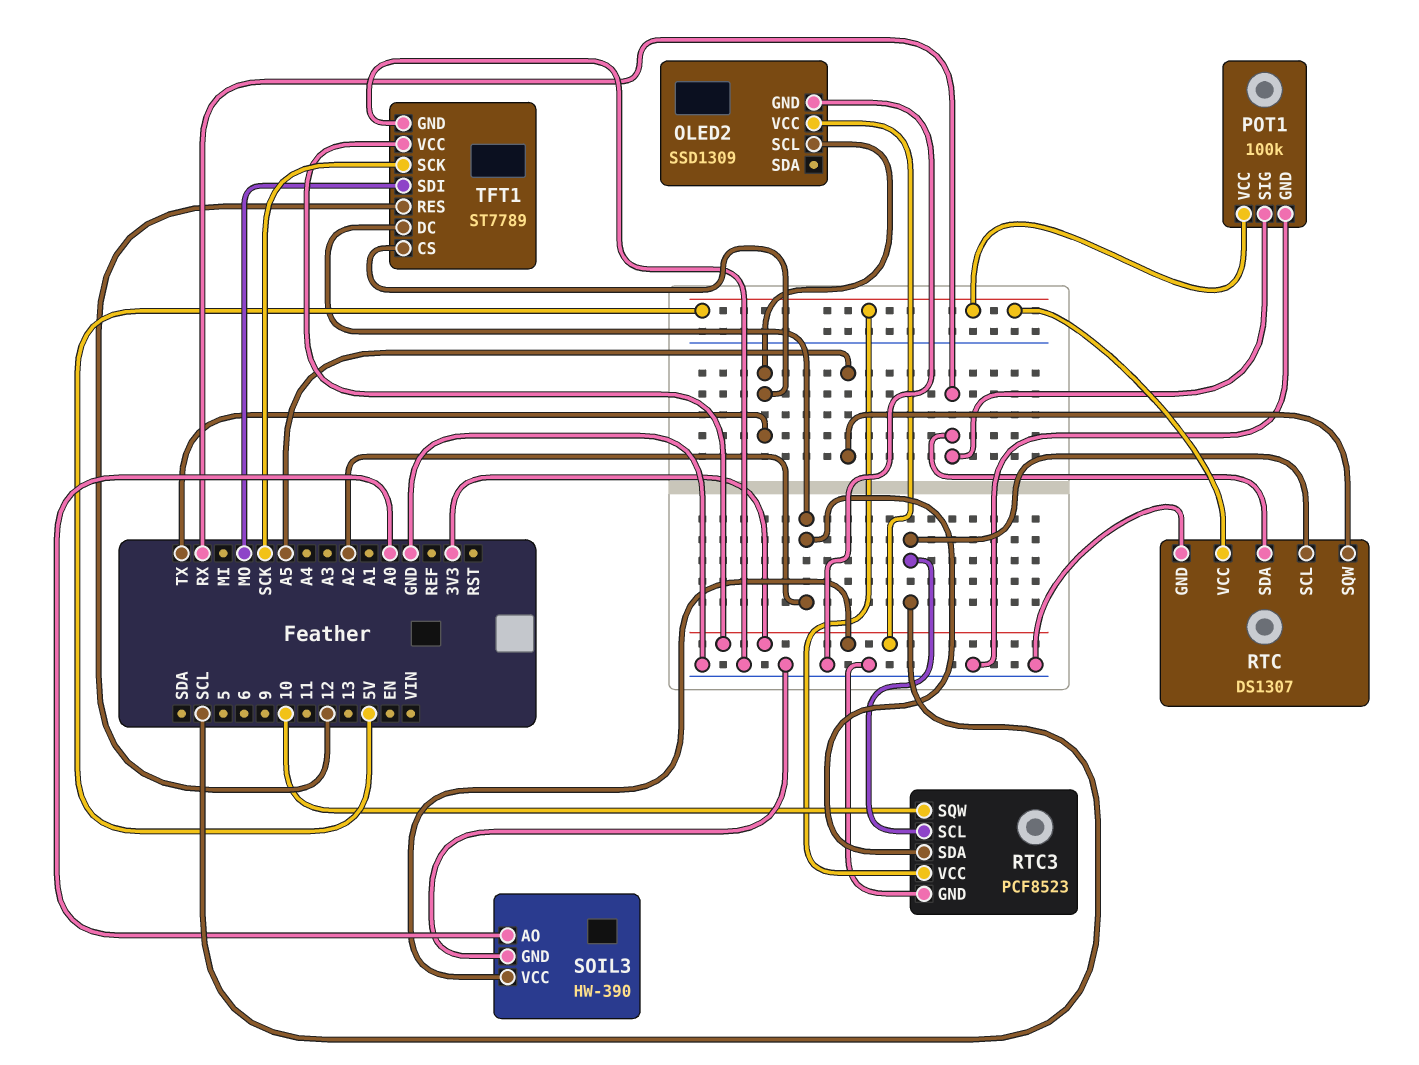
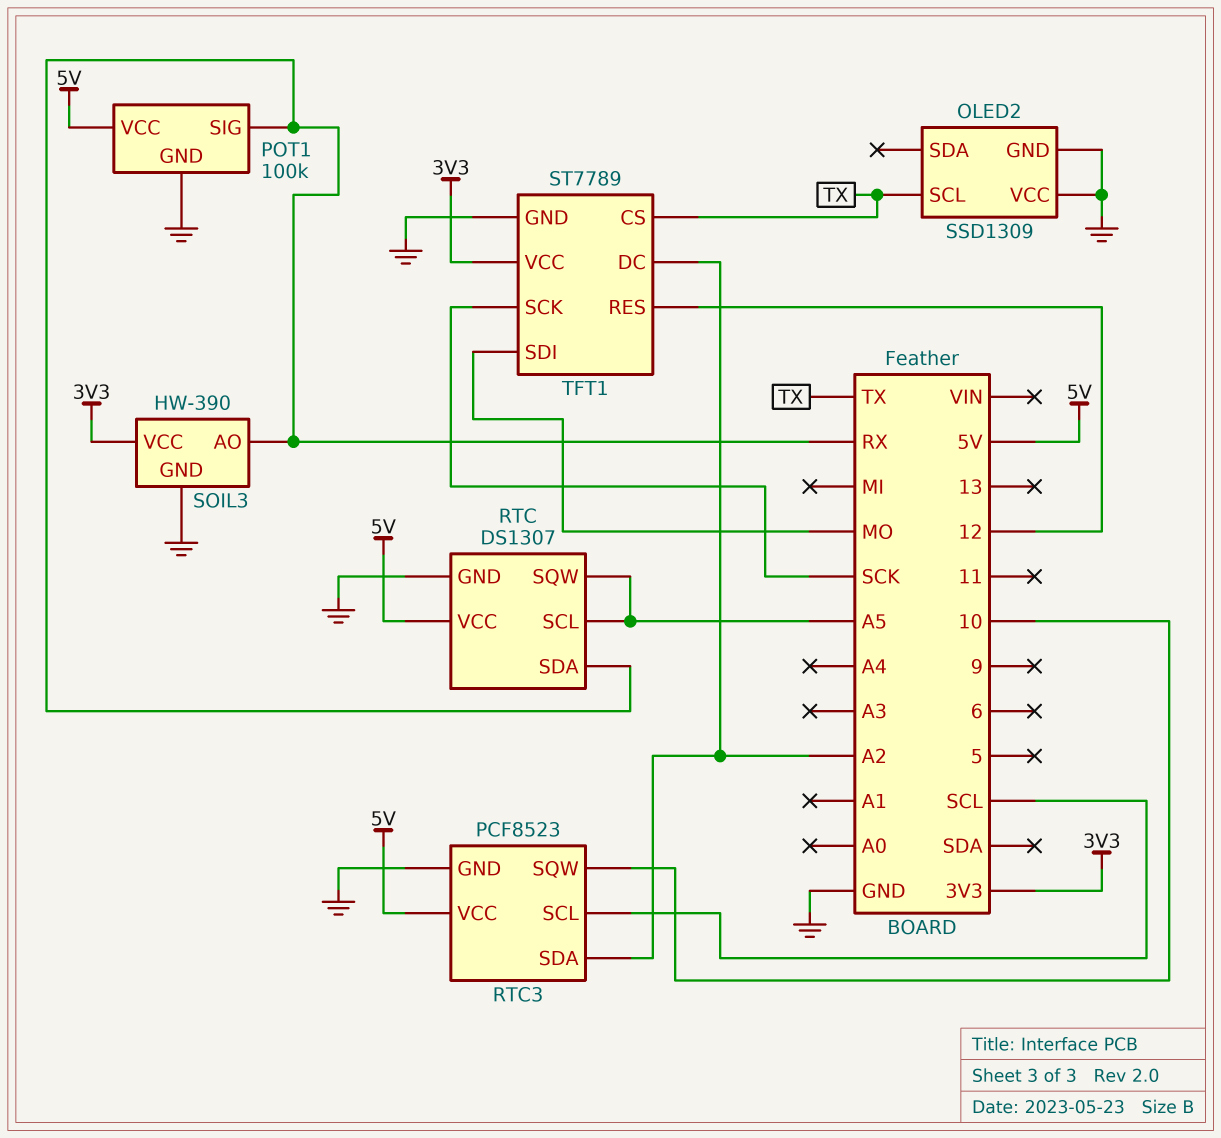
OLED2 pin VCC: 3V3 -> GND
RTC pin SCL: SCL -> A5
SOIL3 pin AO: A0 -> RX

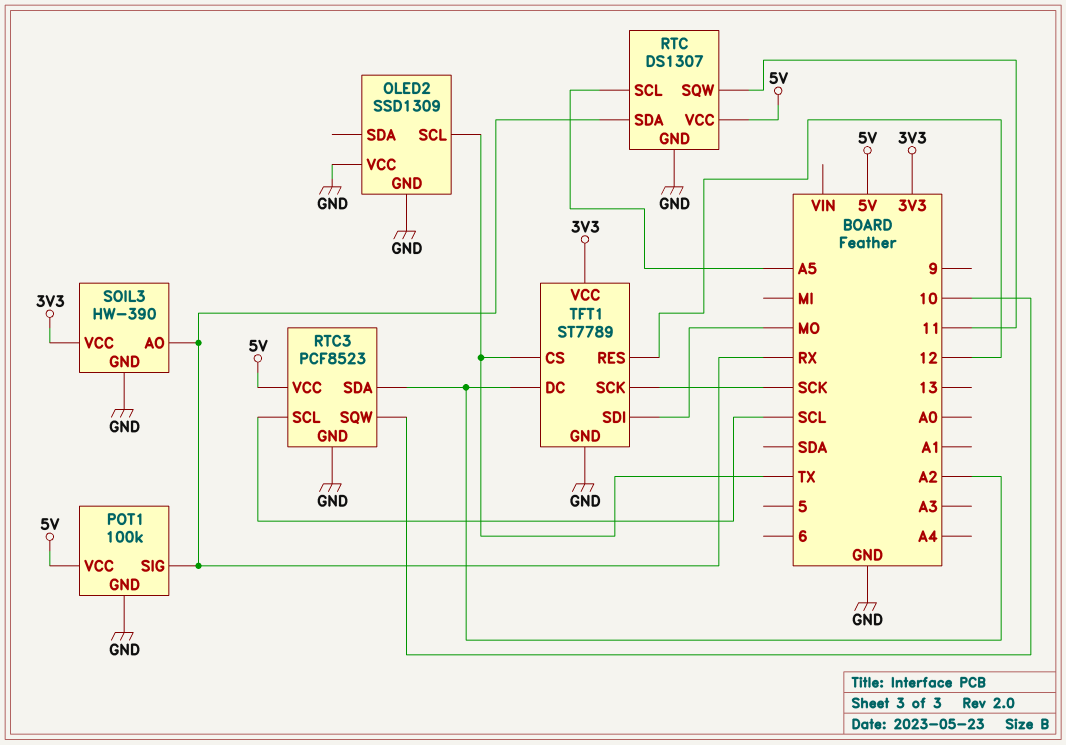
RTC pin SQW: A5 -> 11

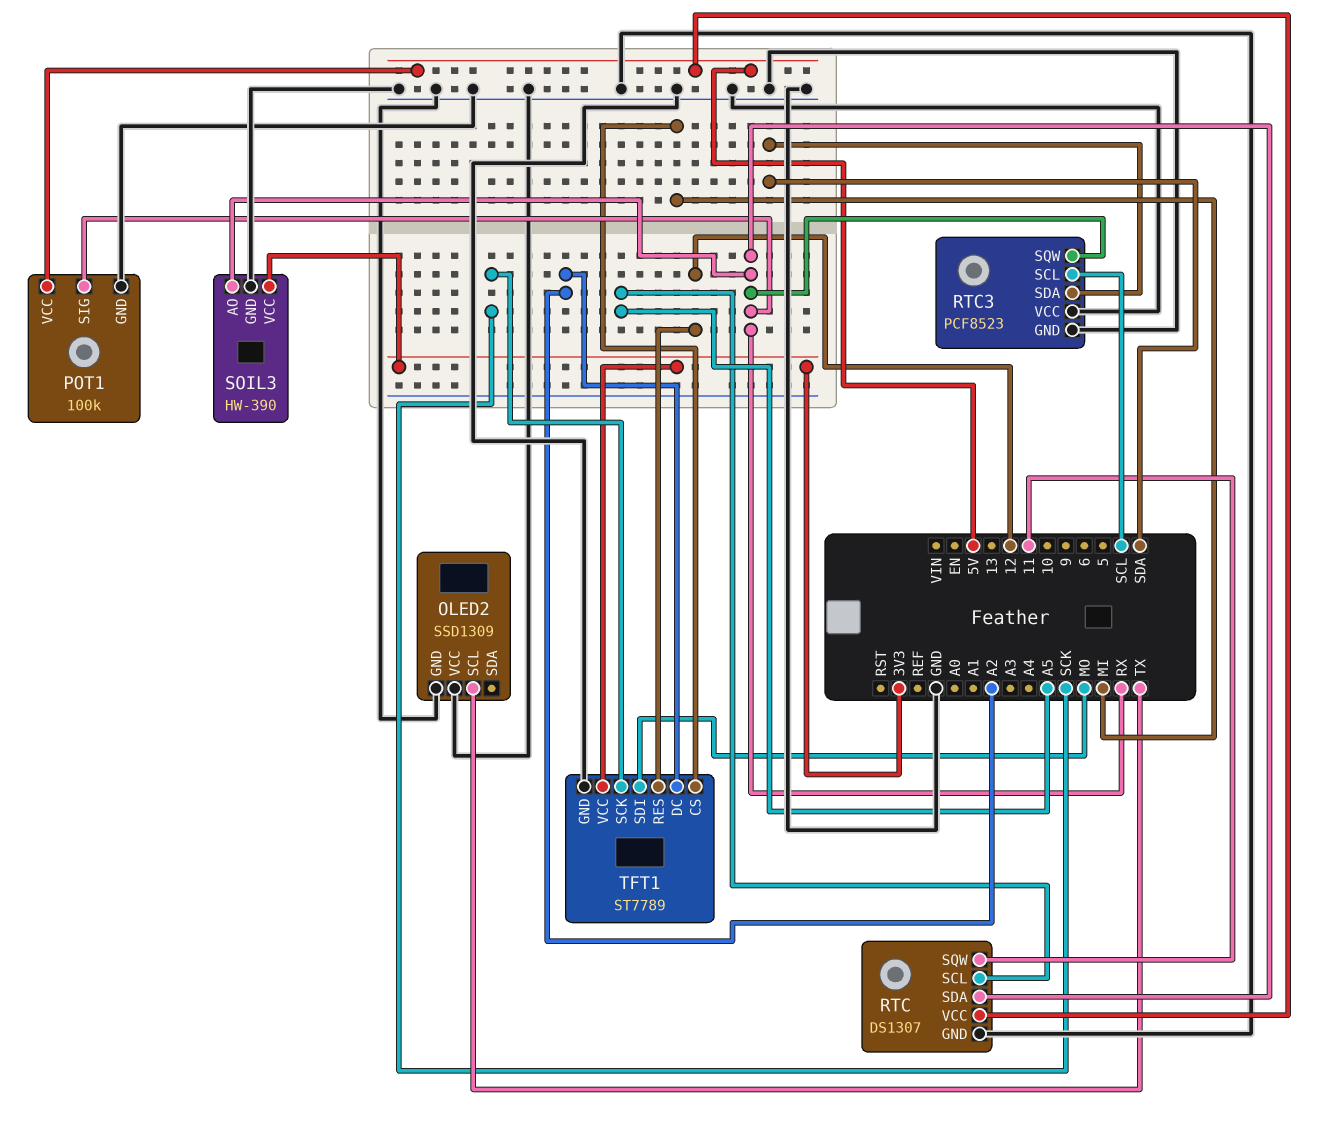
RTC3 pin SDA: A2 -> SDA
RTC3 pin SQW: 10 -> RX
RTC3 pin VCC: 5V -> GND
TFT1 pin CS: TX -> MI

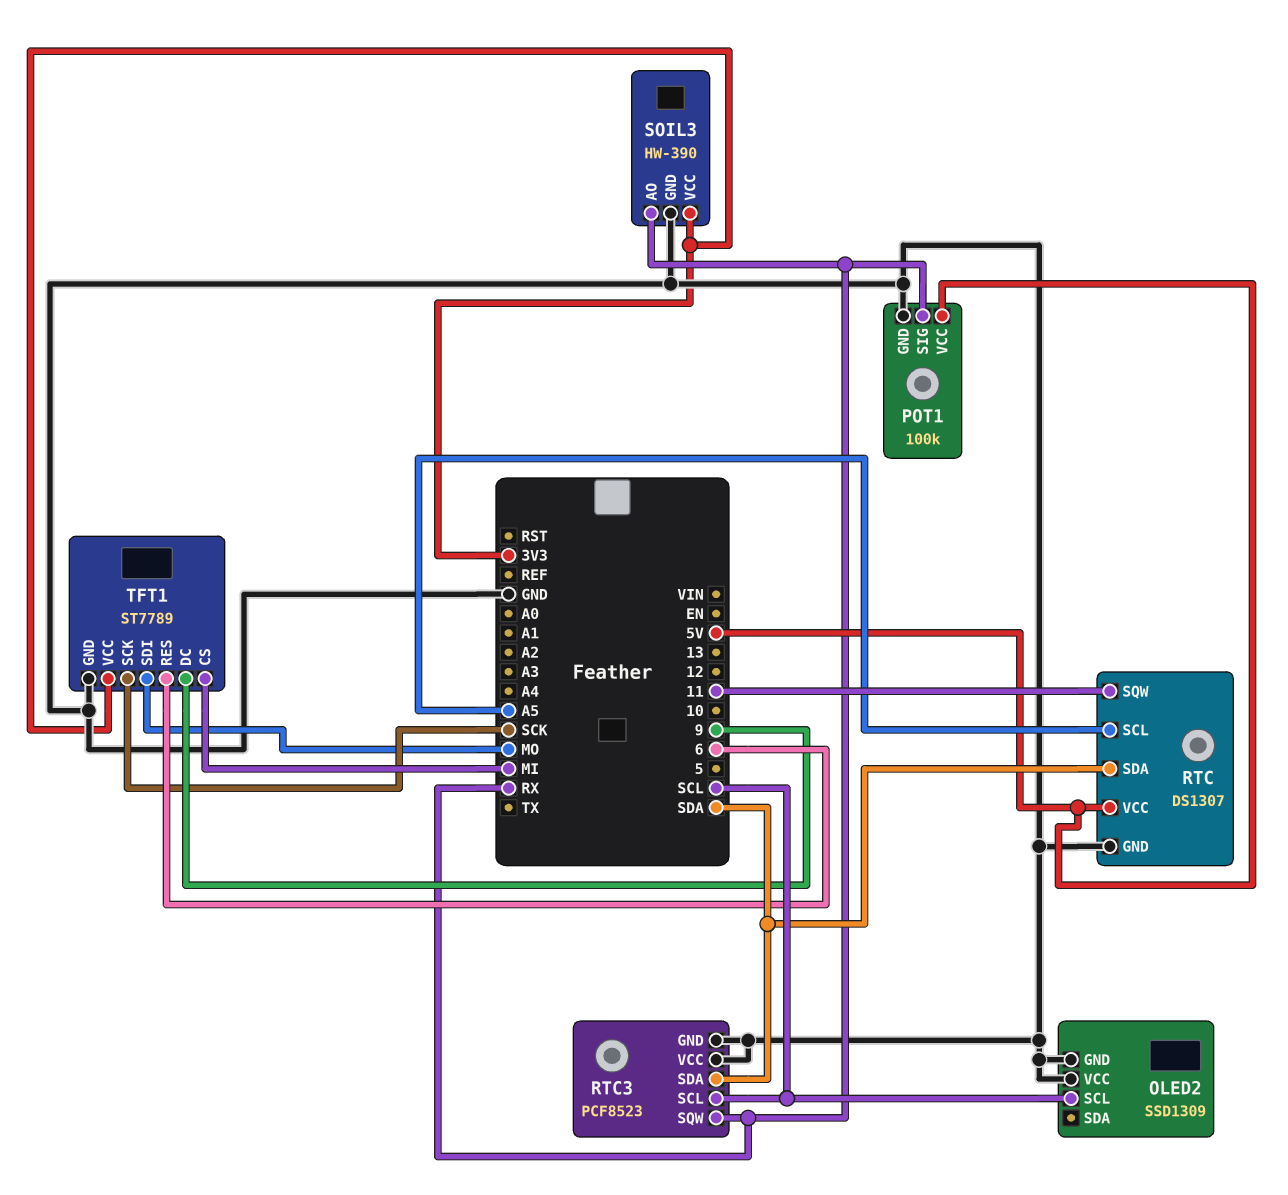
OLED2 pin SCL: TX -> SCL
RTC pin SDA: RX -> SDA
TFT1 pin DC: A2 -> 9
TFT1 pin RES: 12 -> 6

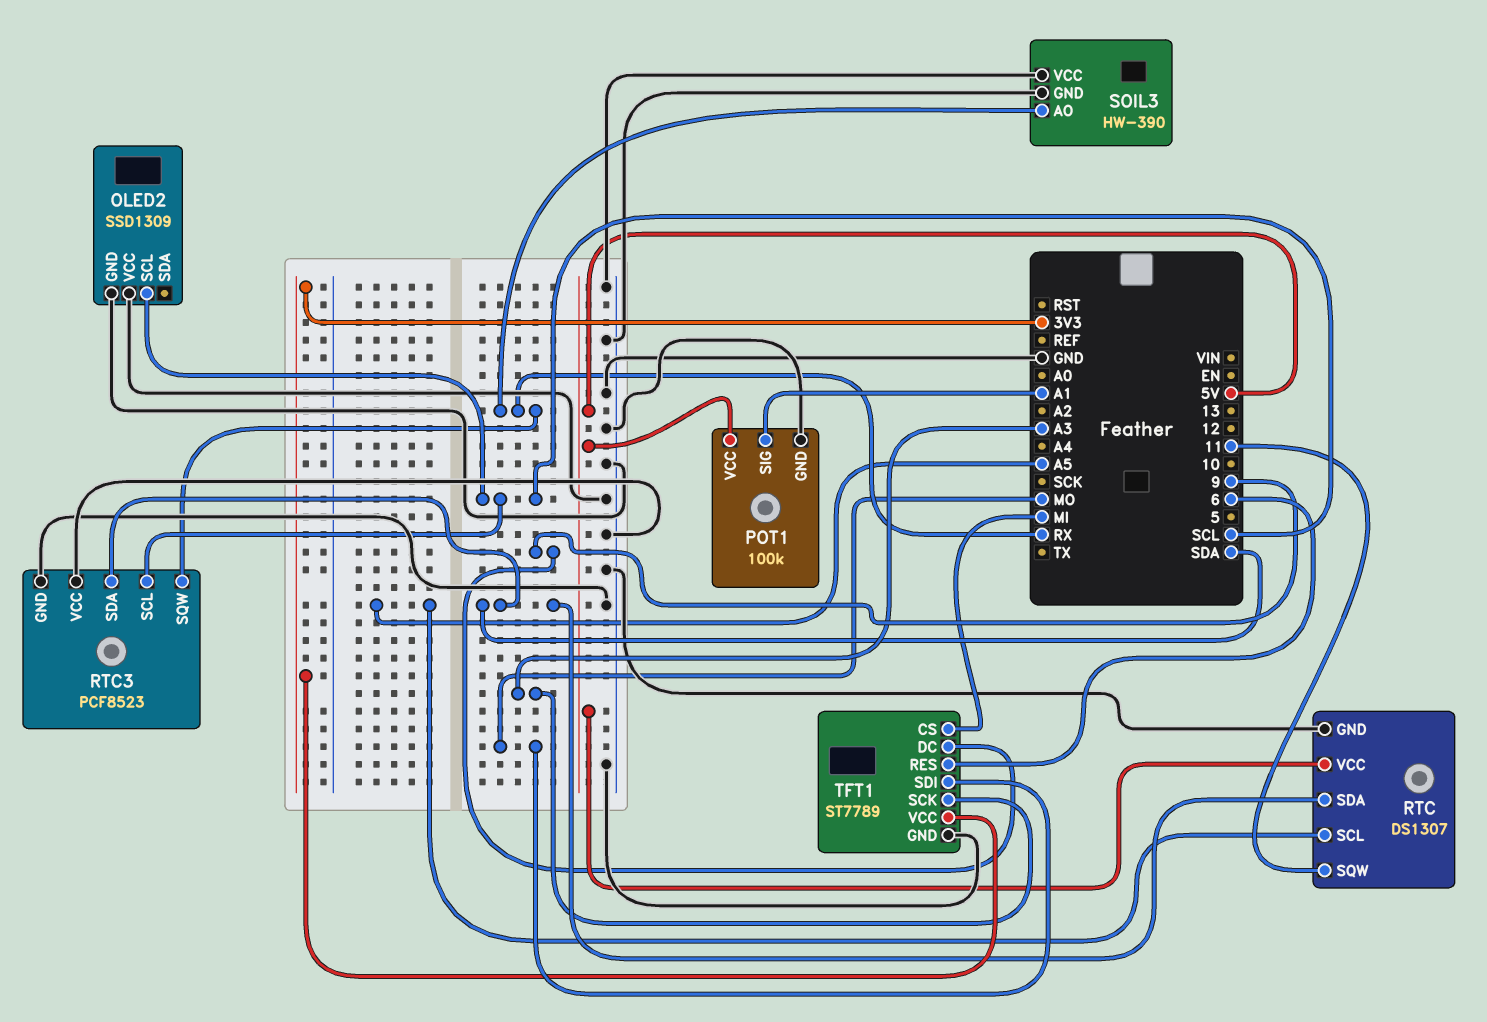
POT1 pin SIG: RX -> A1
SOIL3 pin VCC: 3V3 -> GND
TFT1 pin SCK: SCK -> A3

